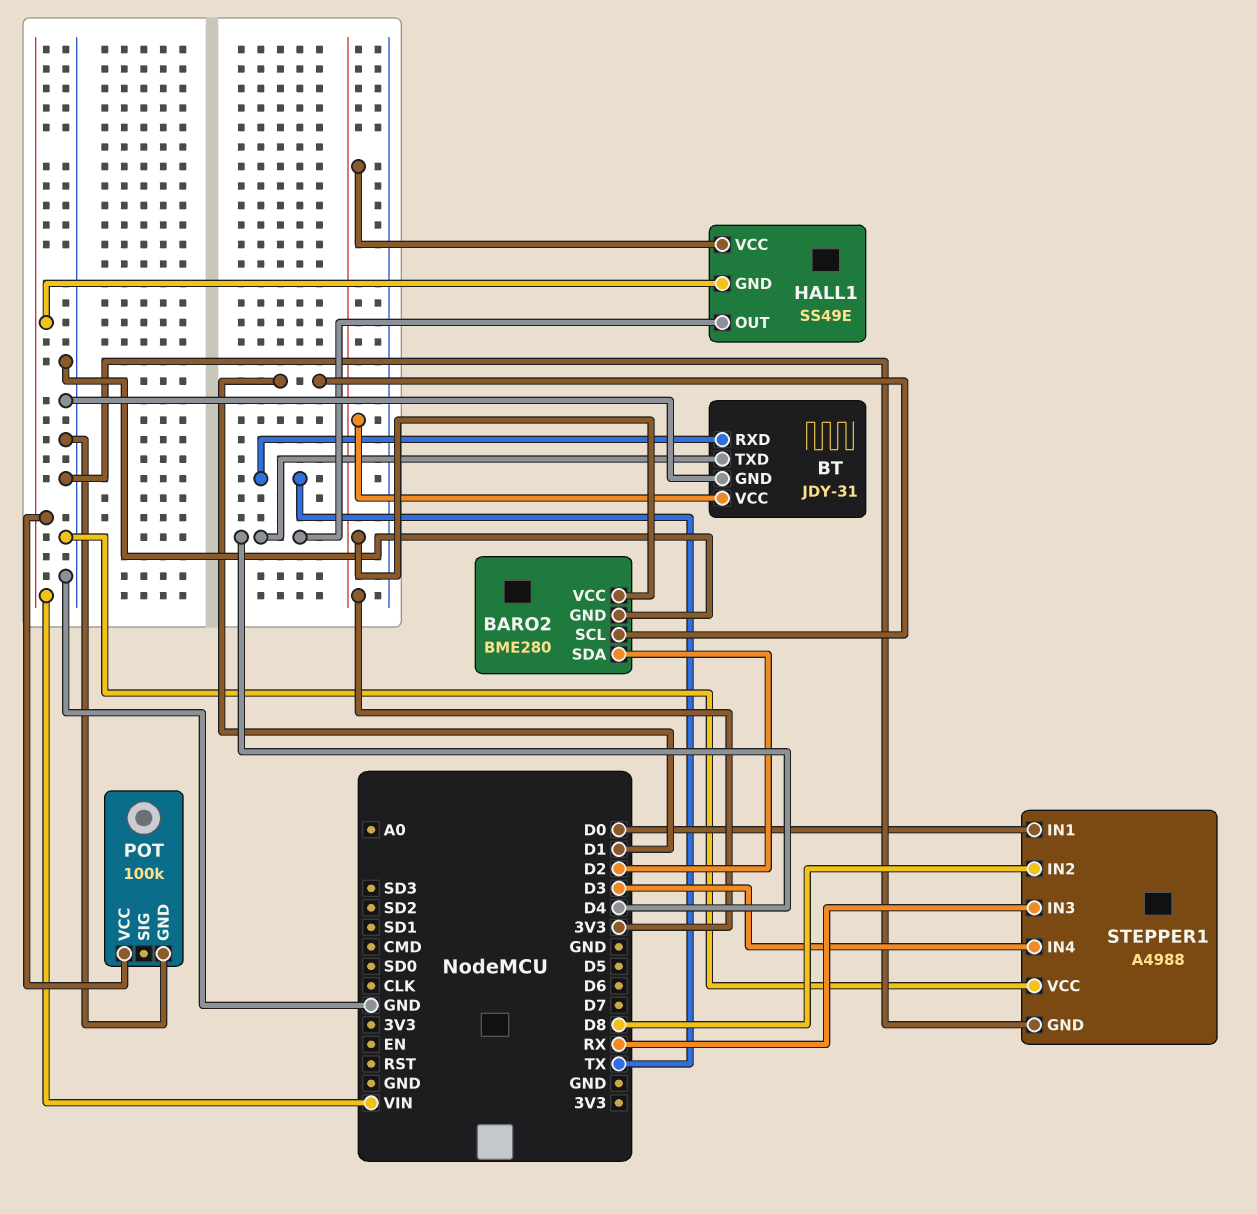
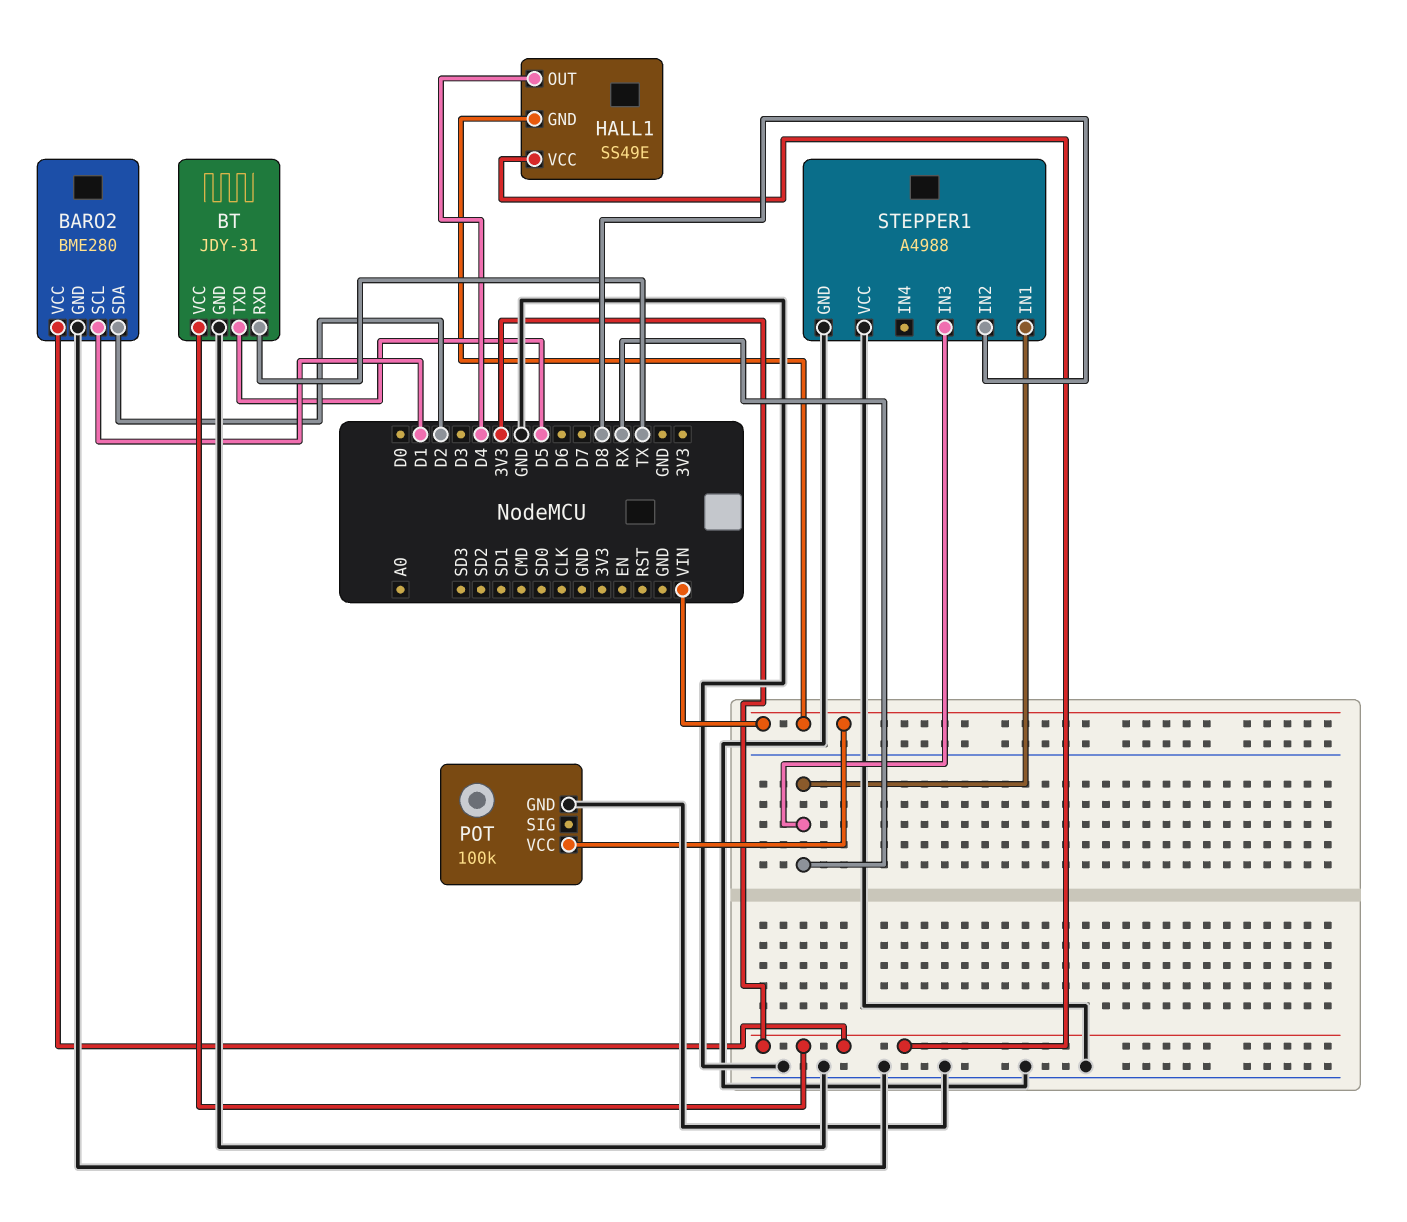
BT pin TXD: D4 -> D5
STEPPER1 pin IN1: D0 -> RX
STEPPER1 pin IN4: D3 -> none

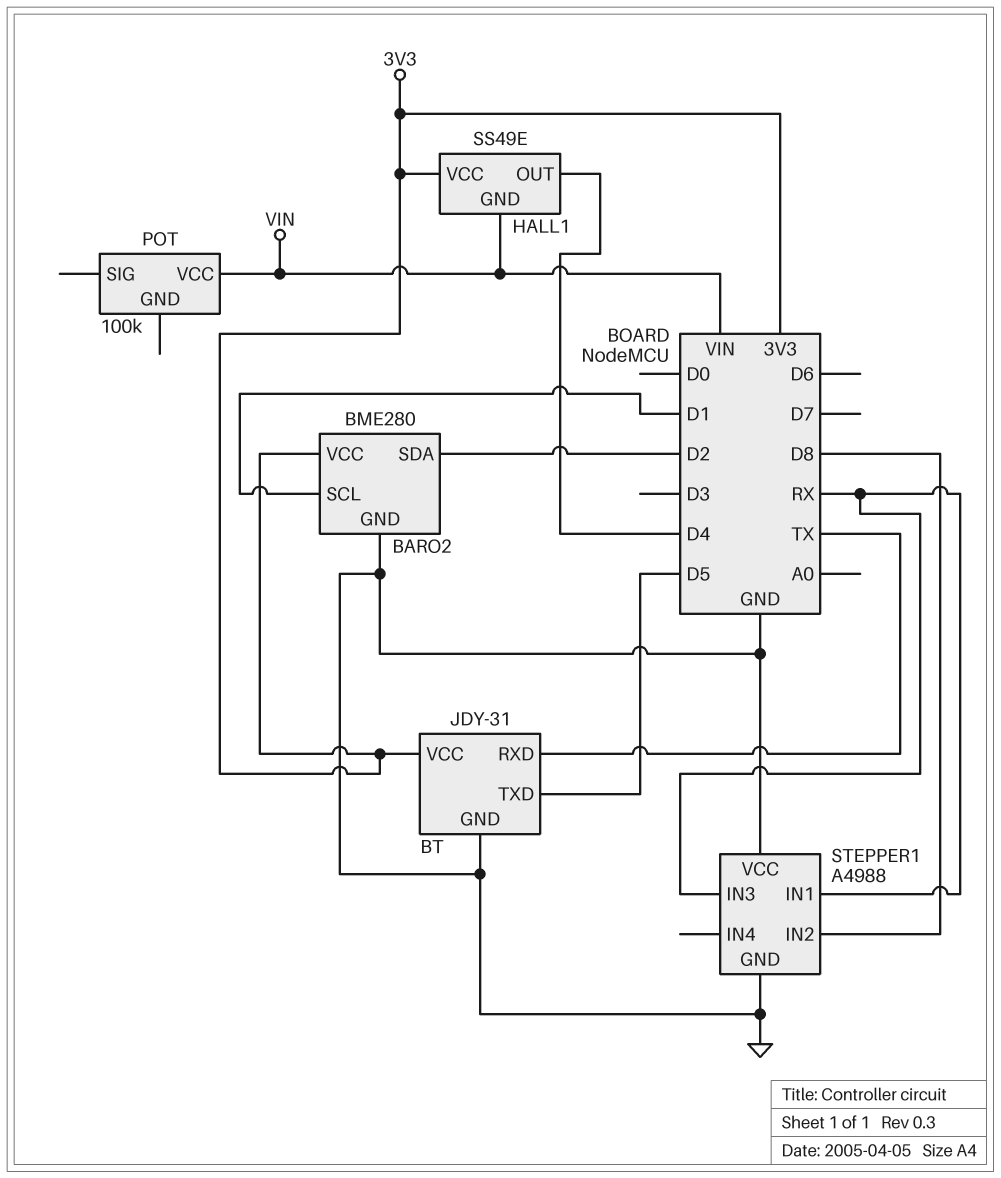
POT pin GND: GND -> none

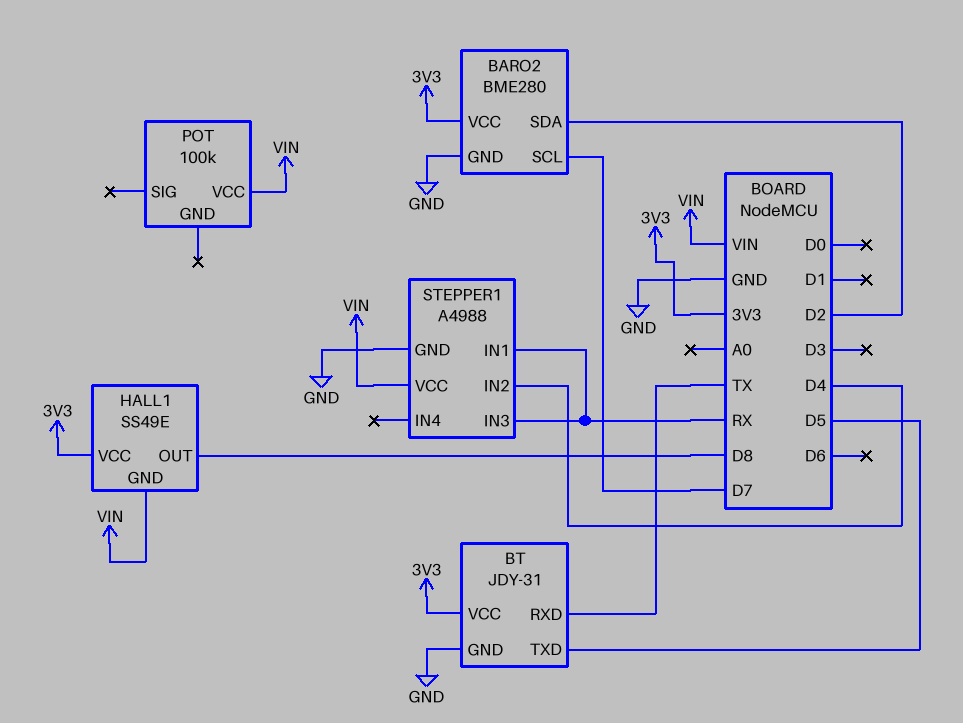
BARO2 pin SCL: D1 -> D7
HALL1 pin OUT: D4 -> D8
STEPPER1 pin IN2: D8 -> D4
STEPPER1 pin VCC: GND -> VIN

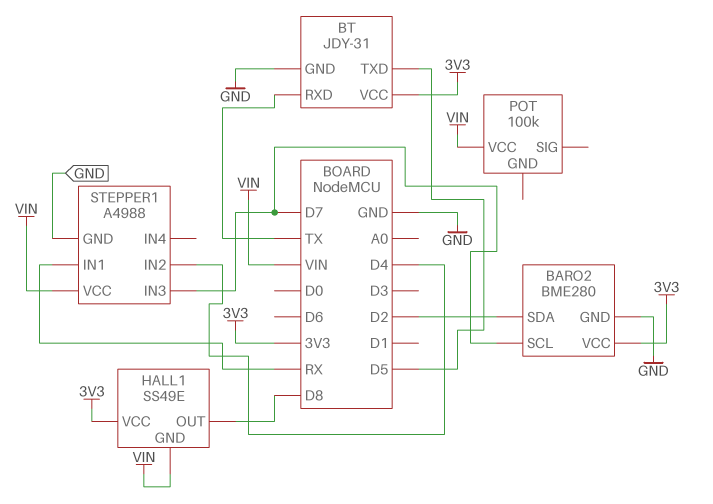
STEPPER1 pin IN3: RX -> D7

